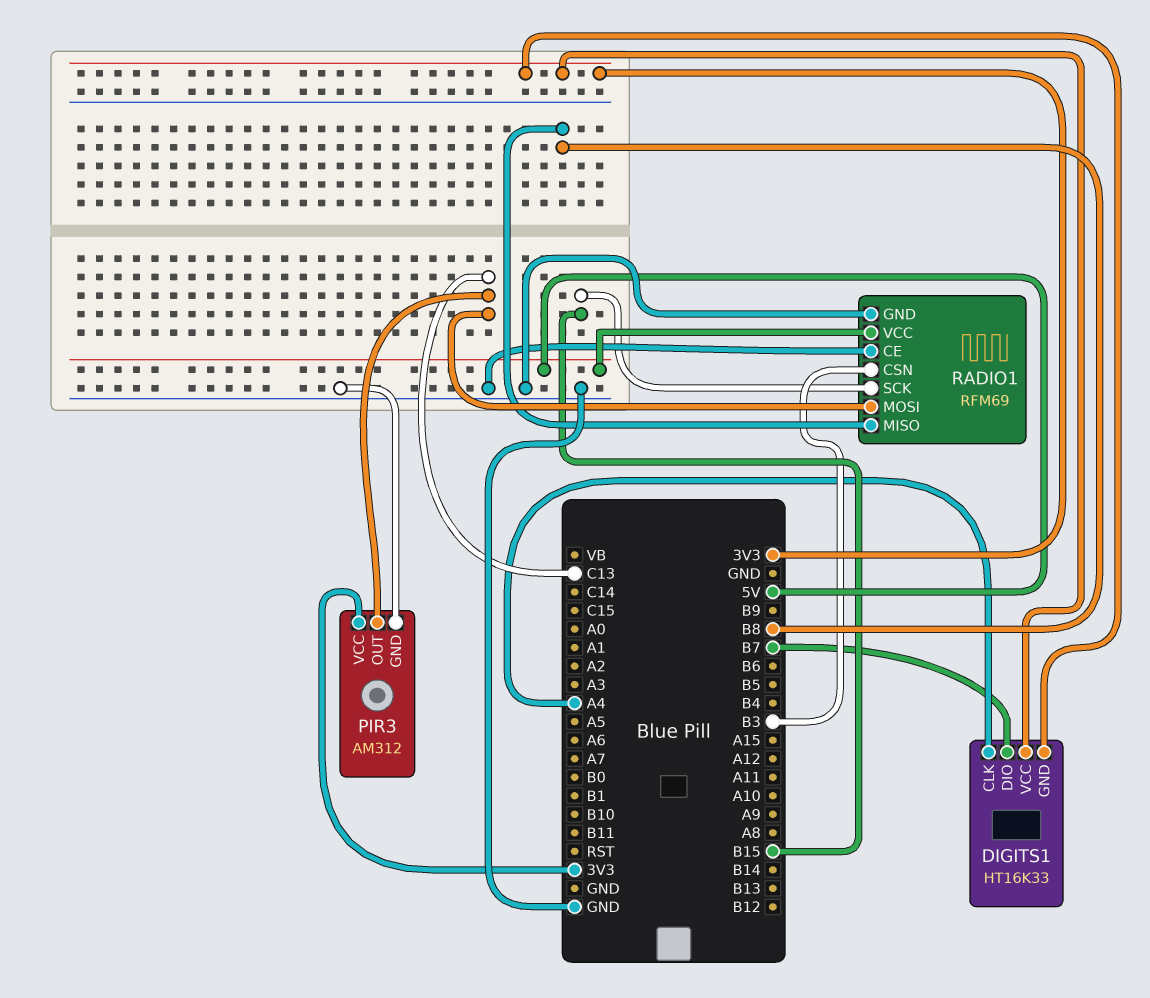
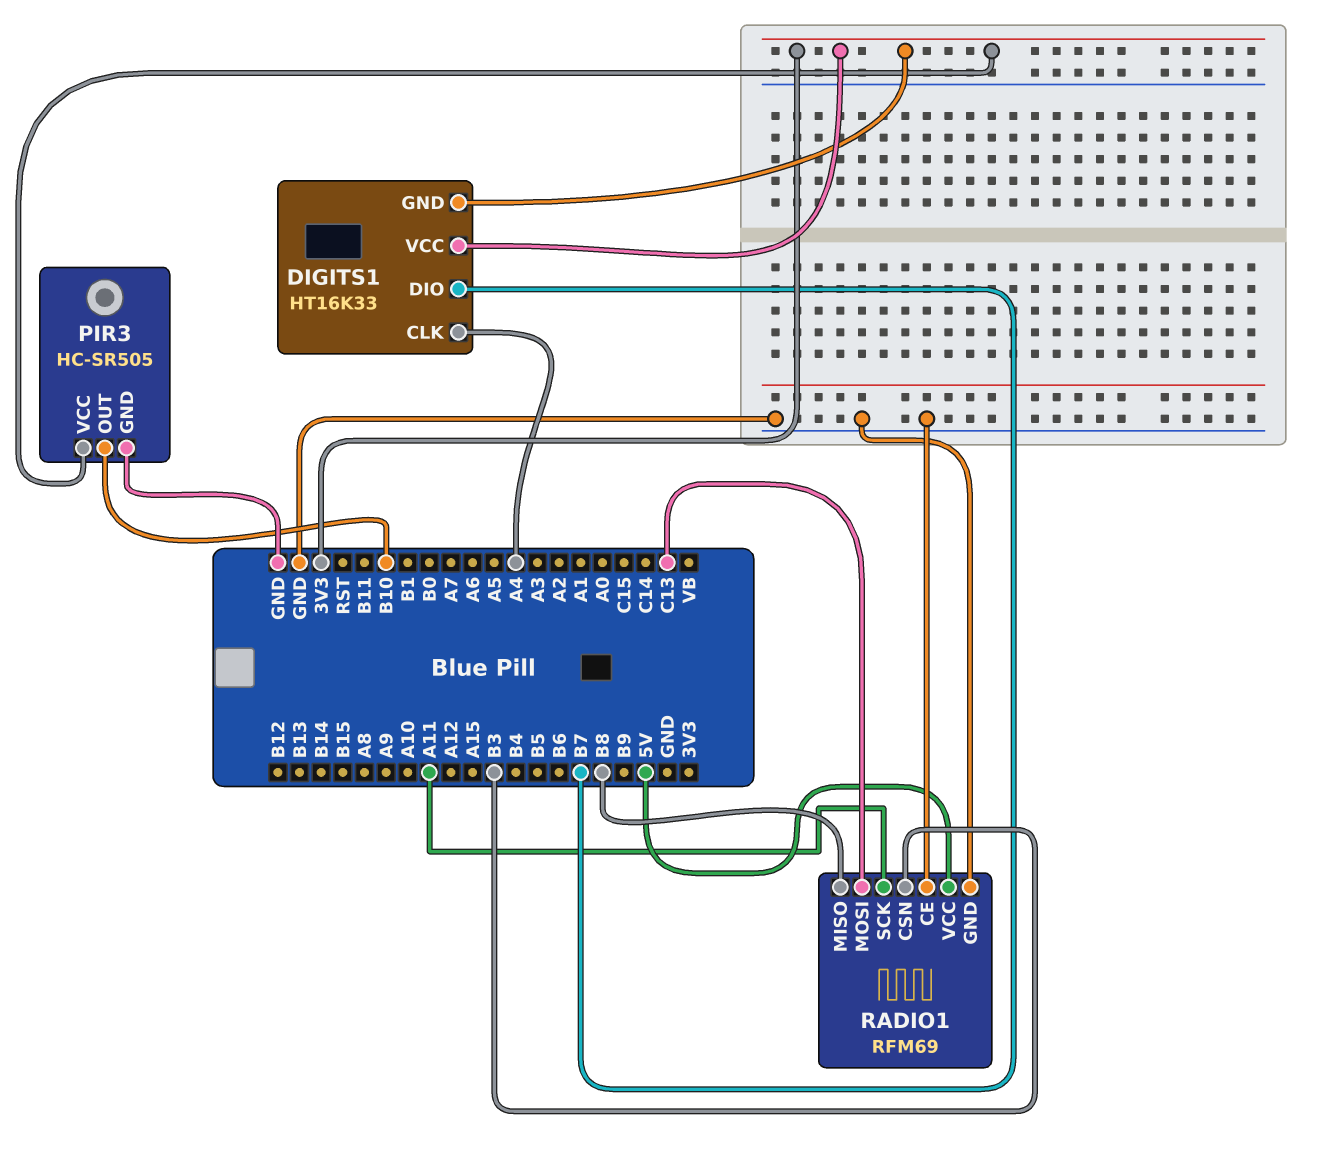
PIR3: AM312 -> HC-SR505
PIR3 pin OUT: C13 -> B10
RADIO1 pin SCK: B15 -> A11

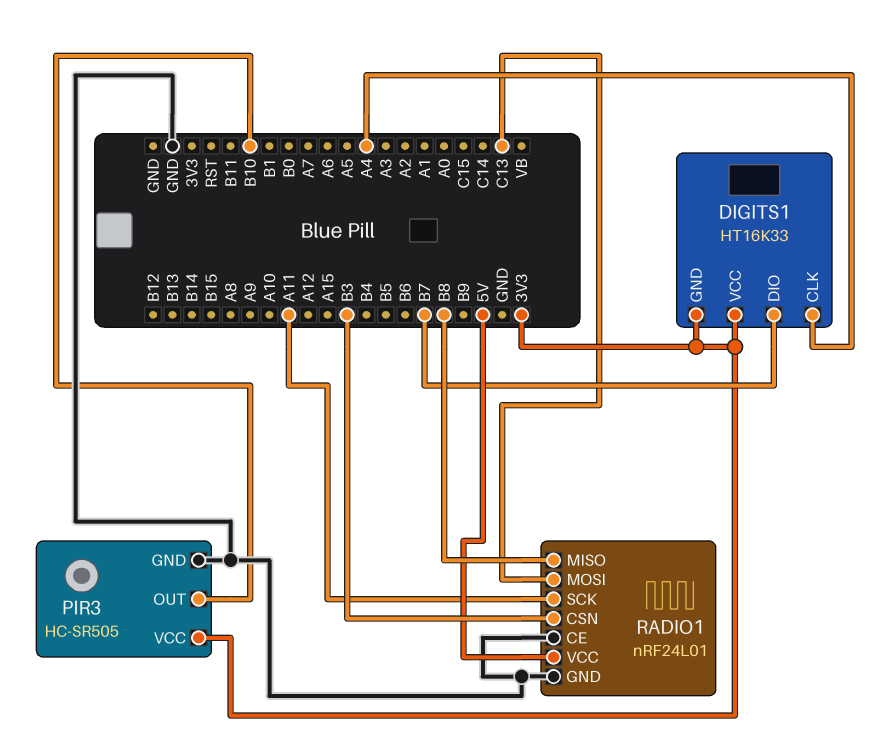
RADIO1: RFM69 -> nRF24L01

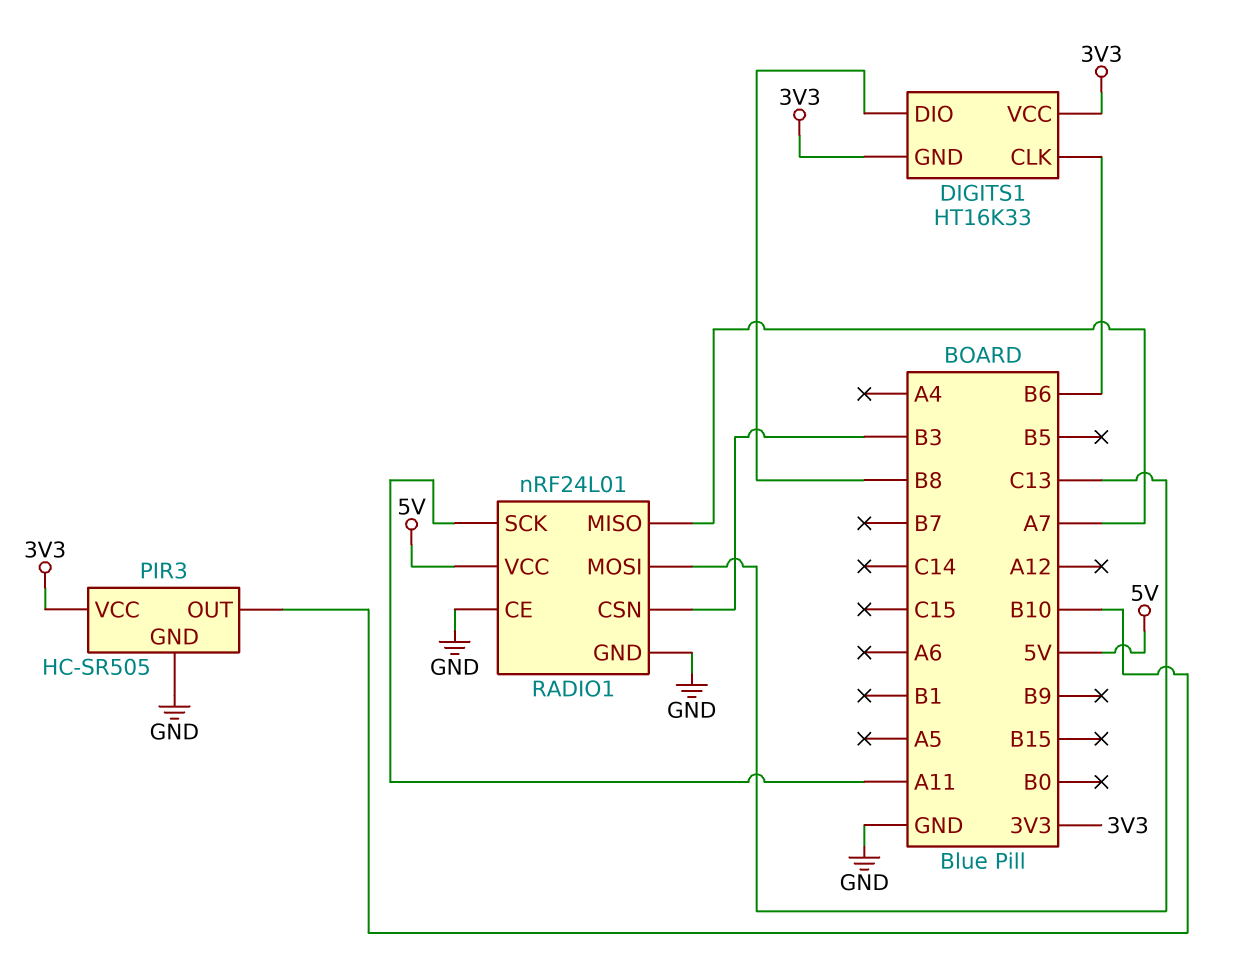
DIGITS1 pin CLK: A4 -> B6
DIGITS1 pin DIO: B7 -> B8
RADIO1 pin MISO: B8 -> A7

